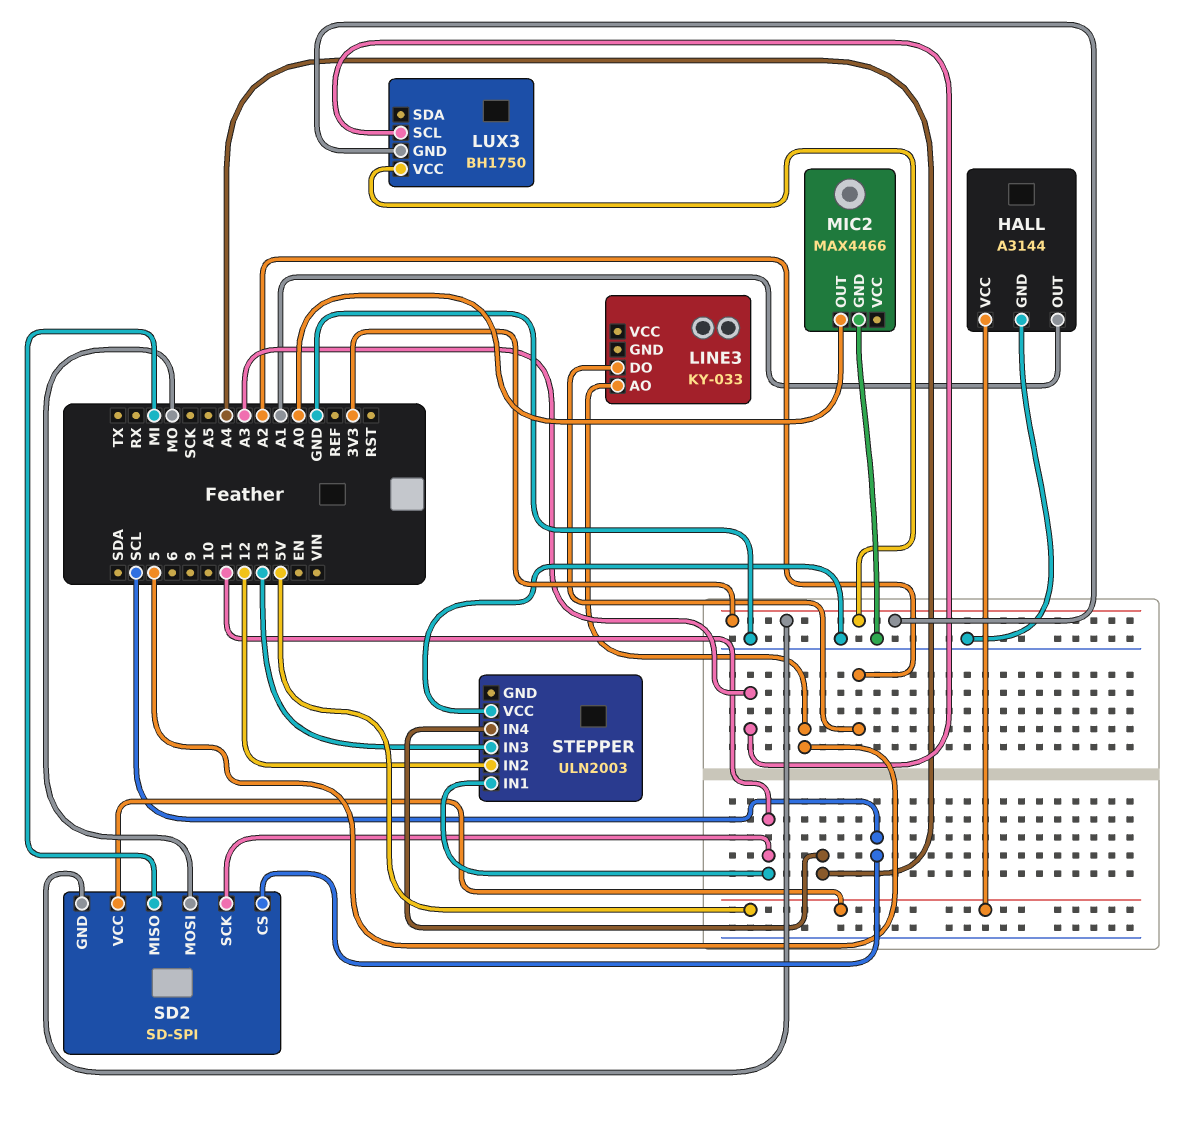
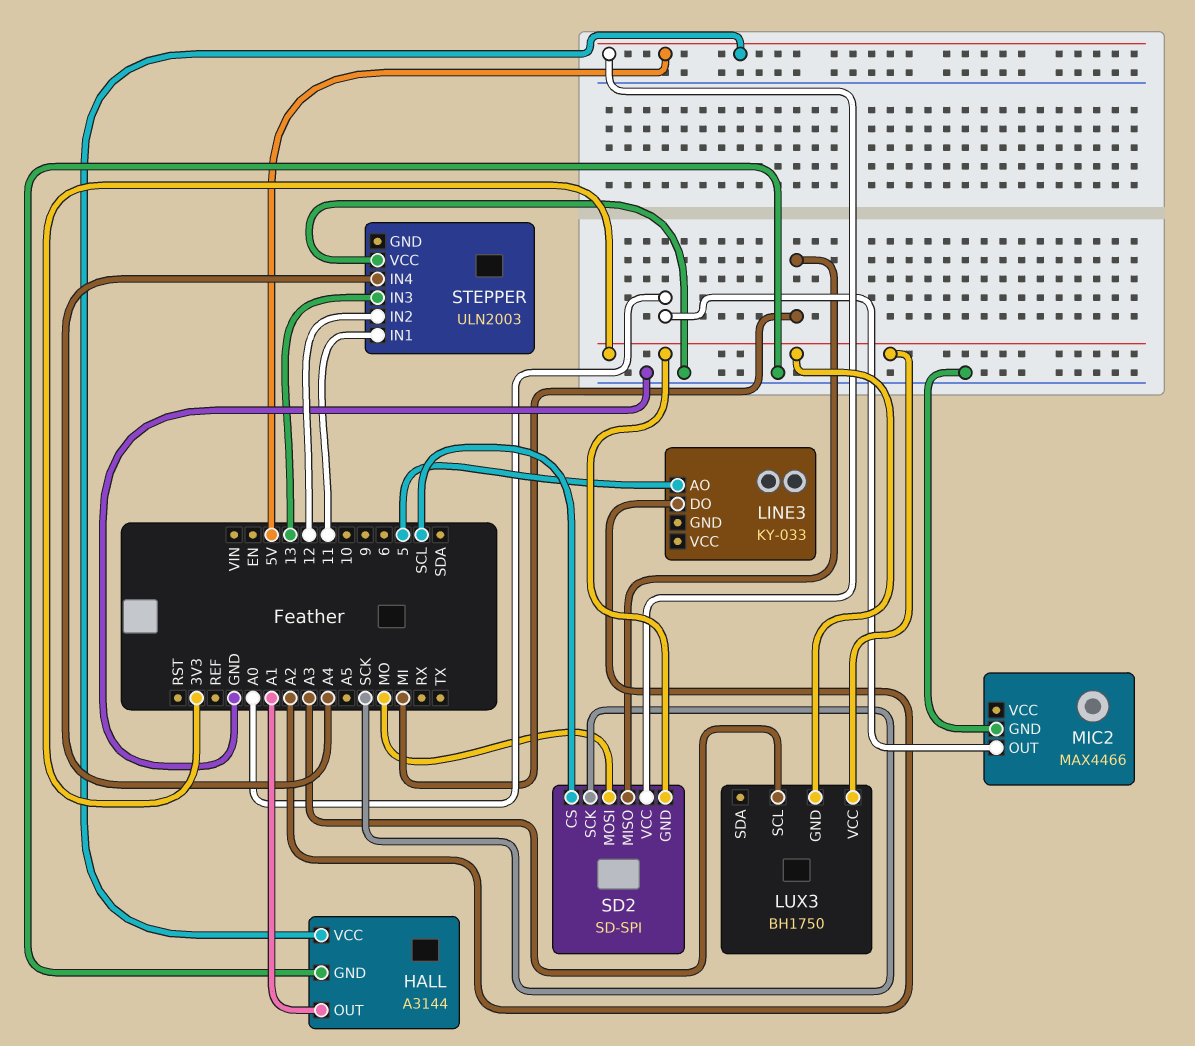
SD2 pin SCK: 11 -> SCK

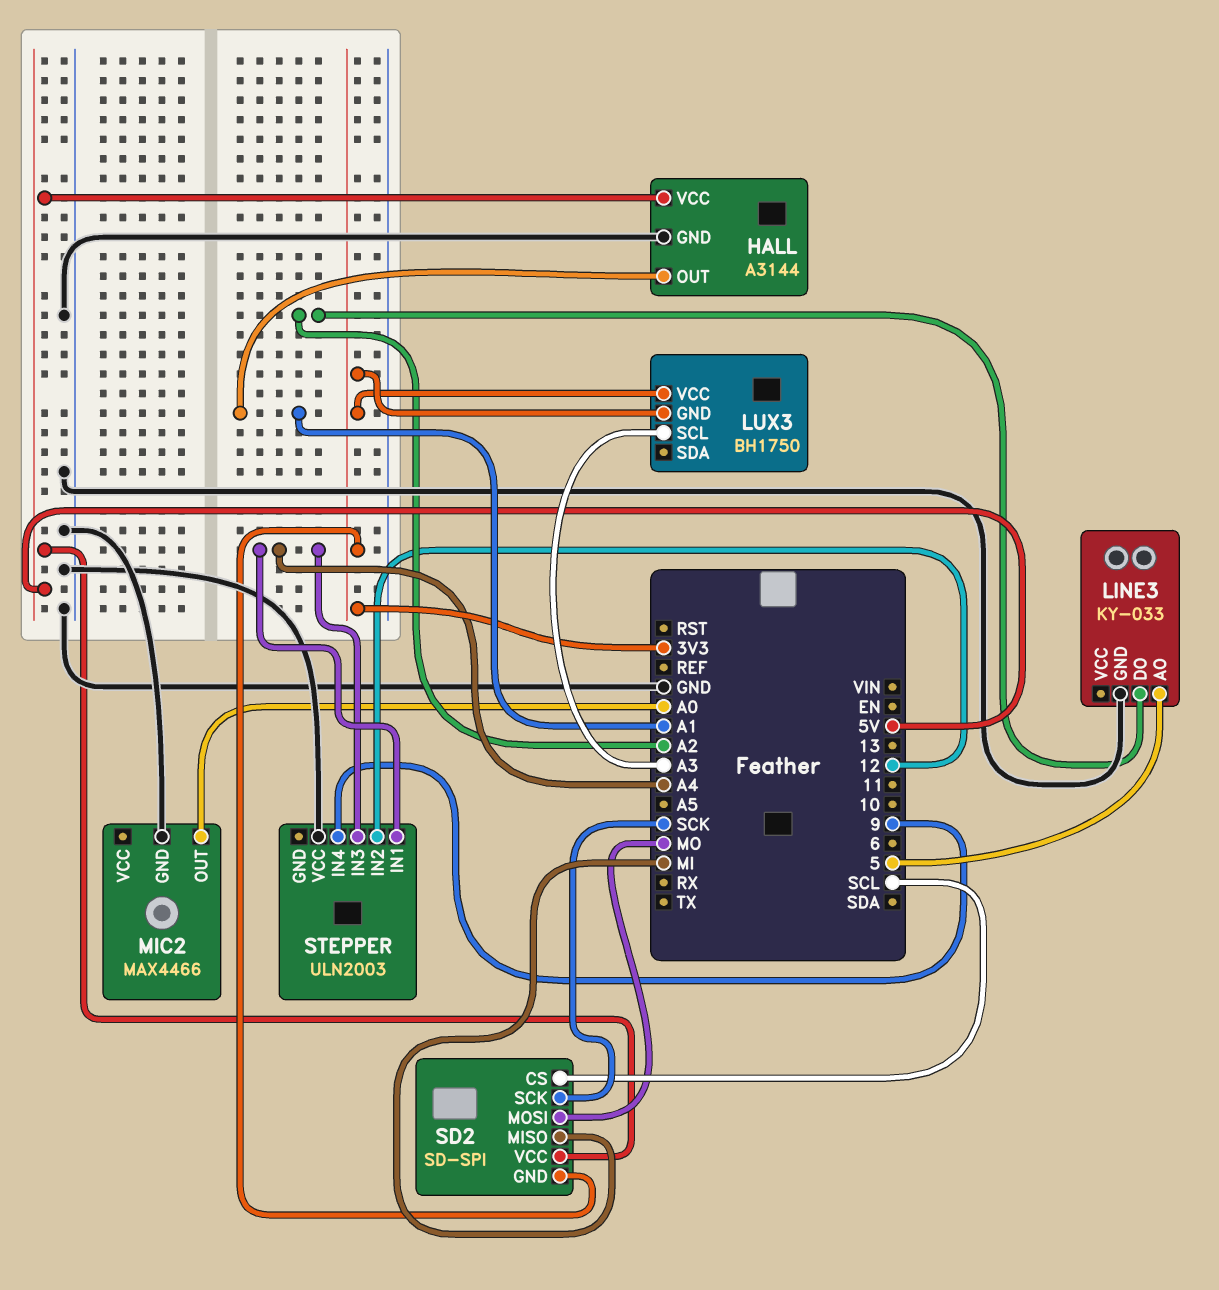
LINE3 pin GND: none -> GND
STEPPER pin IN1: 11 -> A4
STEPPER pin IN3: 13 -> A4
STEPPER pin IN4: A4 -> 9

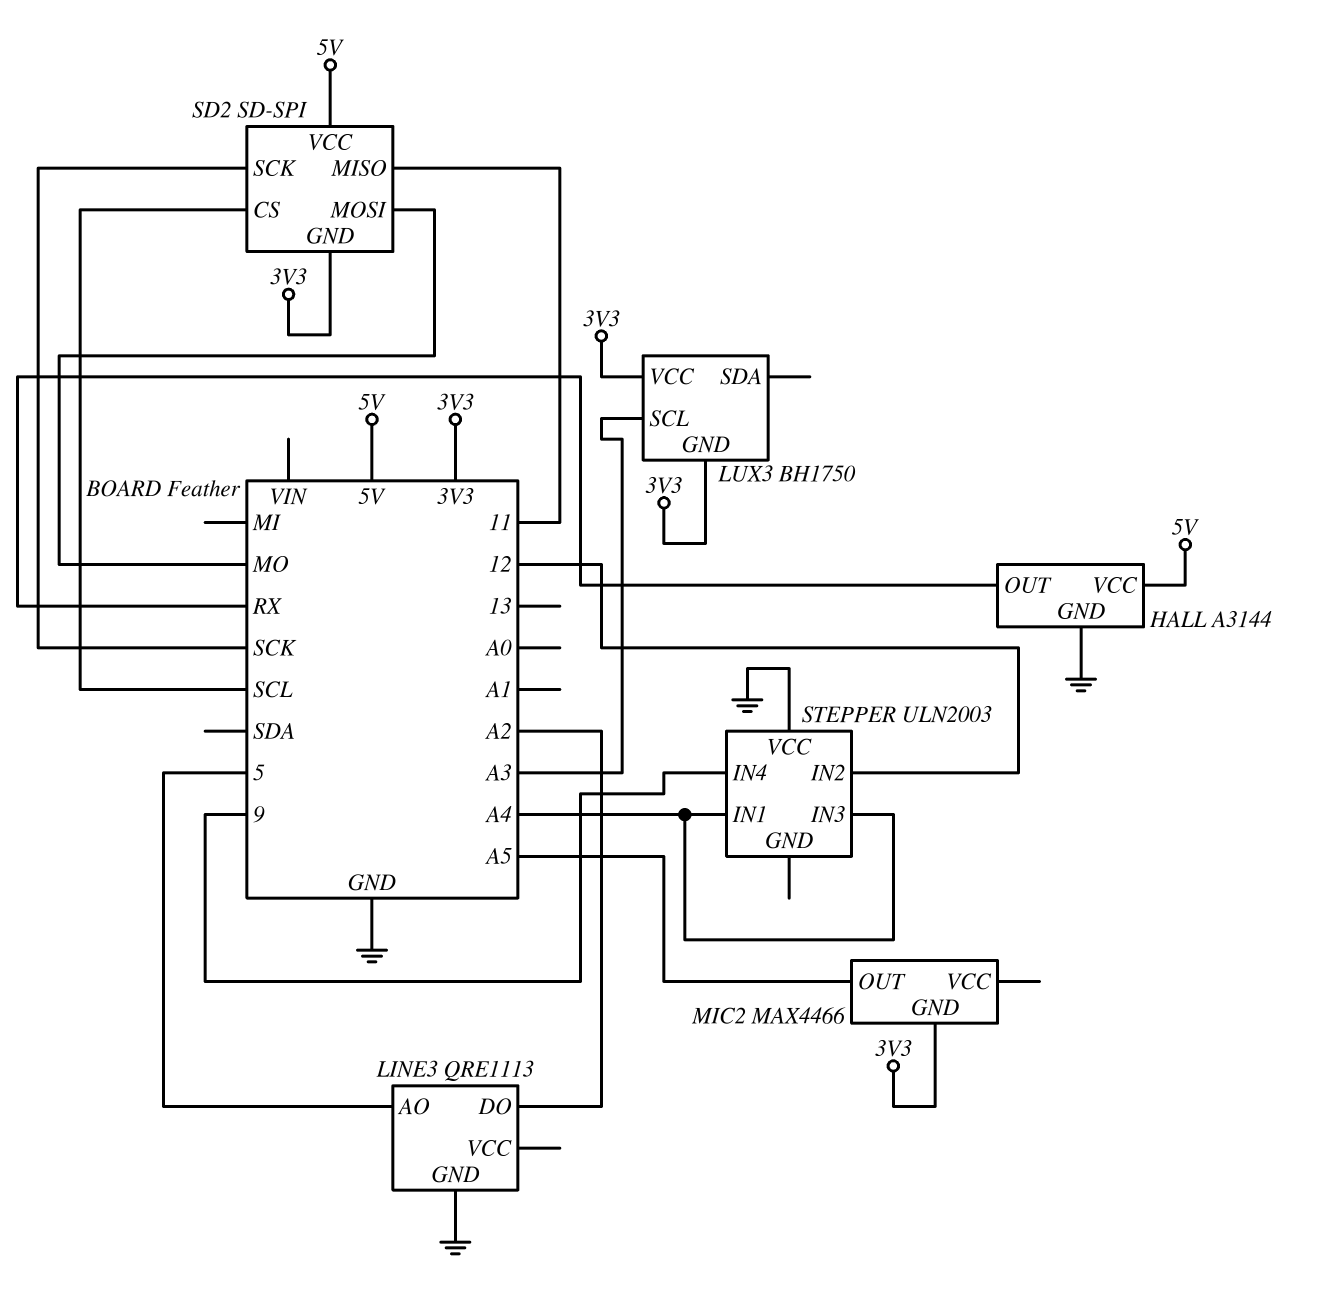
HALL pin OUT: A1 -> RX
LINE3: KY-033 -> QRE1113
MIC2 pin GND: GND -> 3V3
MIC2 pin OUT: A0 -> A5
SD2 pin MISO: MI -> 11

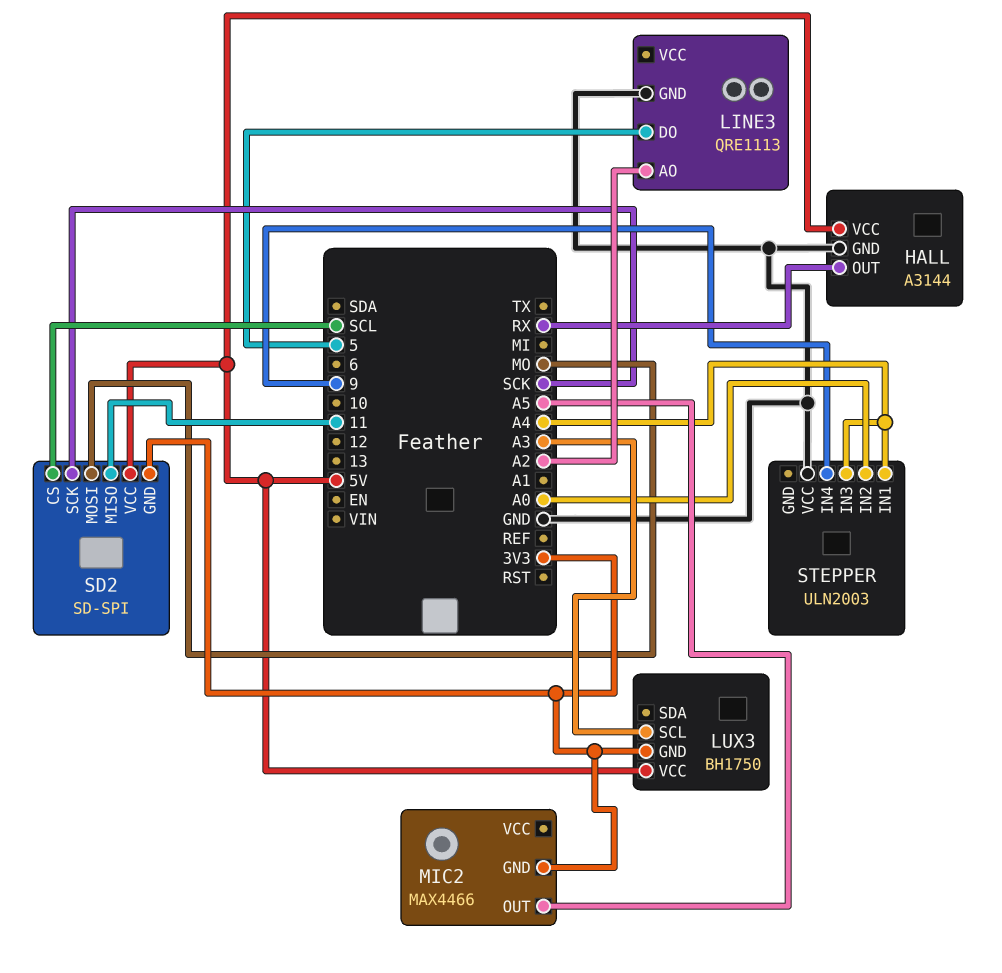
LINE3 pin AO: 5 -> A2
LINE3 pin DO: A2 -> 5
LUX3 pin VCC: 3V3 -> 5V
STEPPER pin IN2: 12 -> A0

